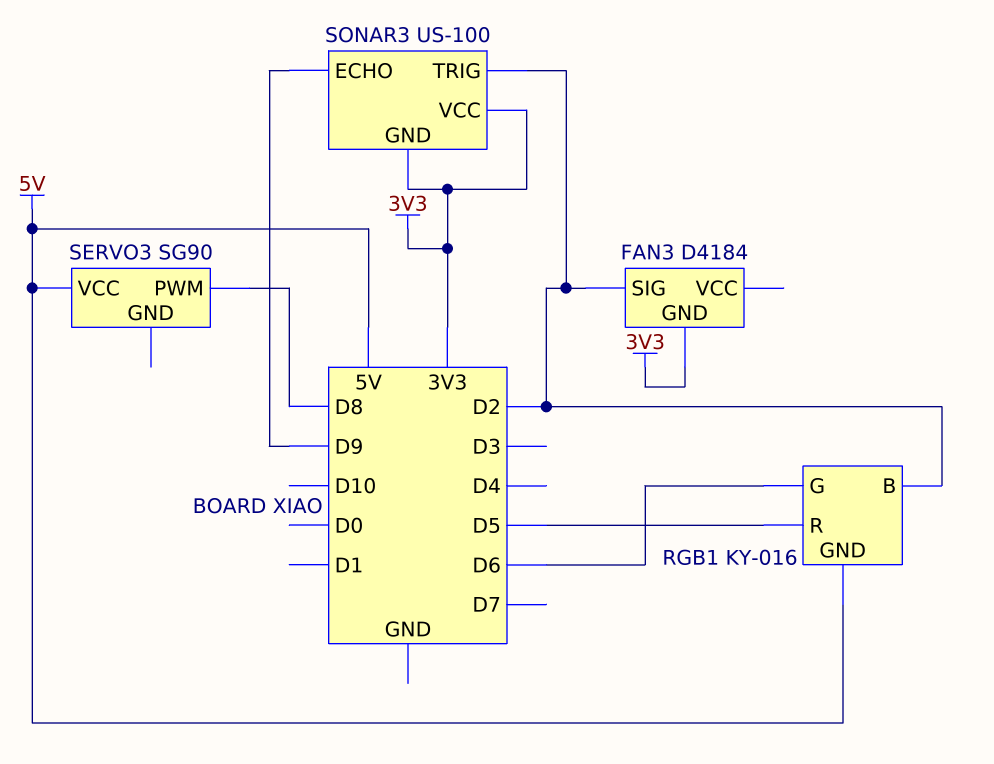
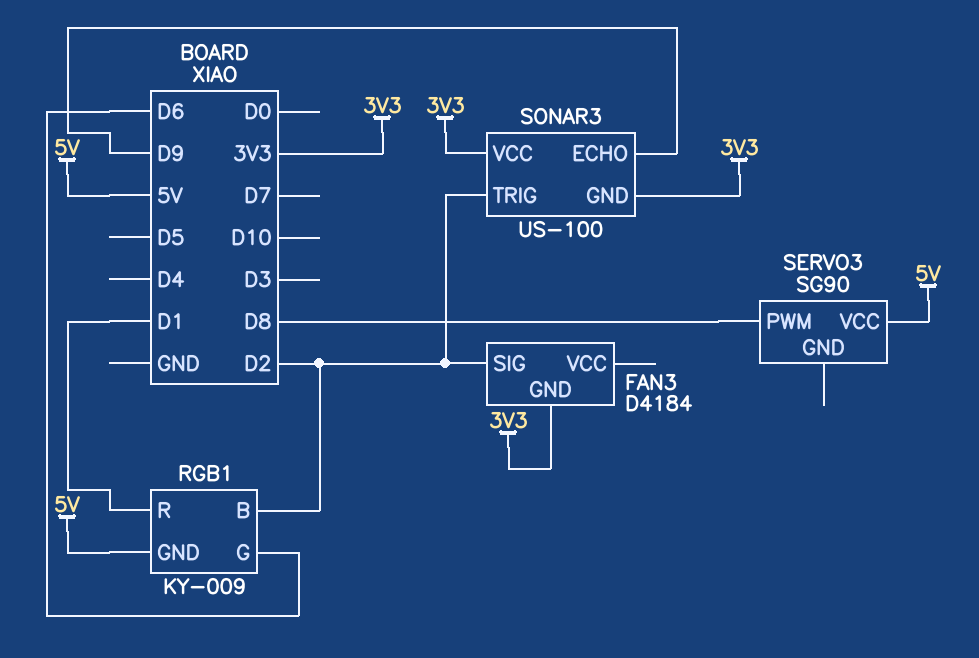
RGB1: KY-016 -> KY-009
RGB1 pin R: D5 -> D1

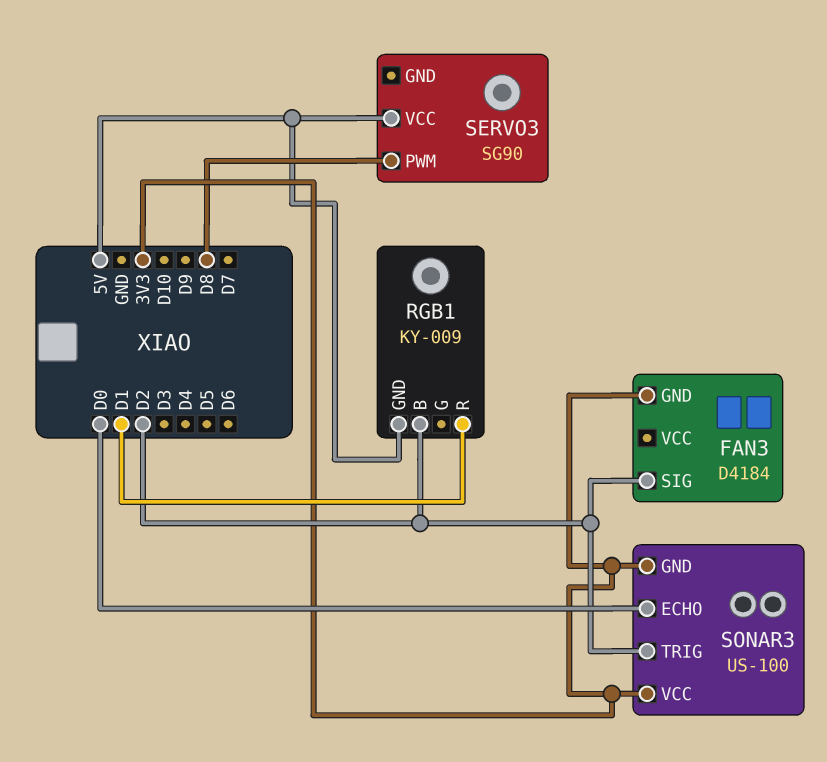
RGB1 pin G: D6 -> none
SONAR3 pin ECHO: D9 -> D0

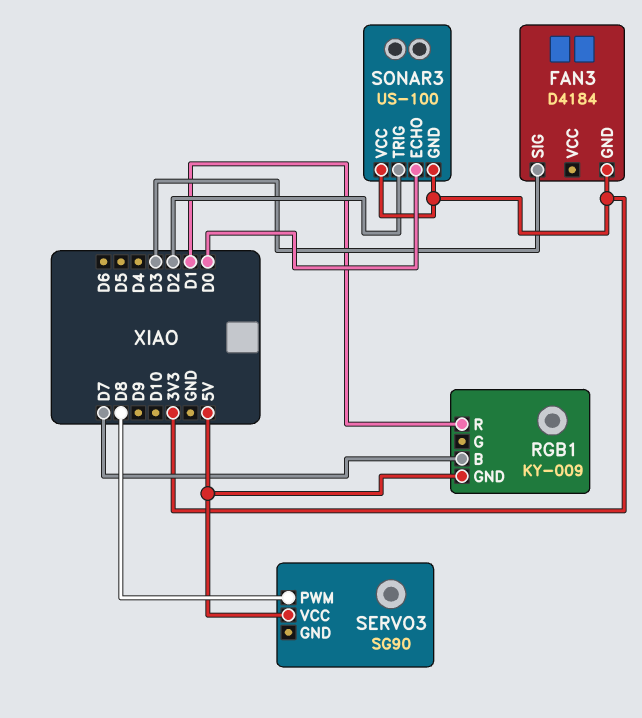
FAN3 pin SIG: D2 -> D3
RGB1 pin B: D2 -> D7

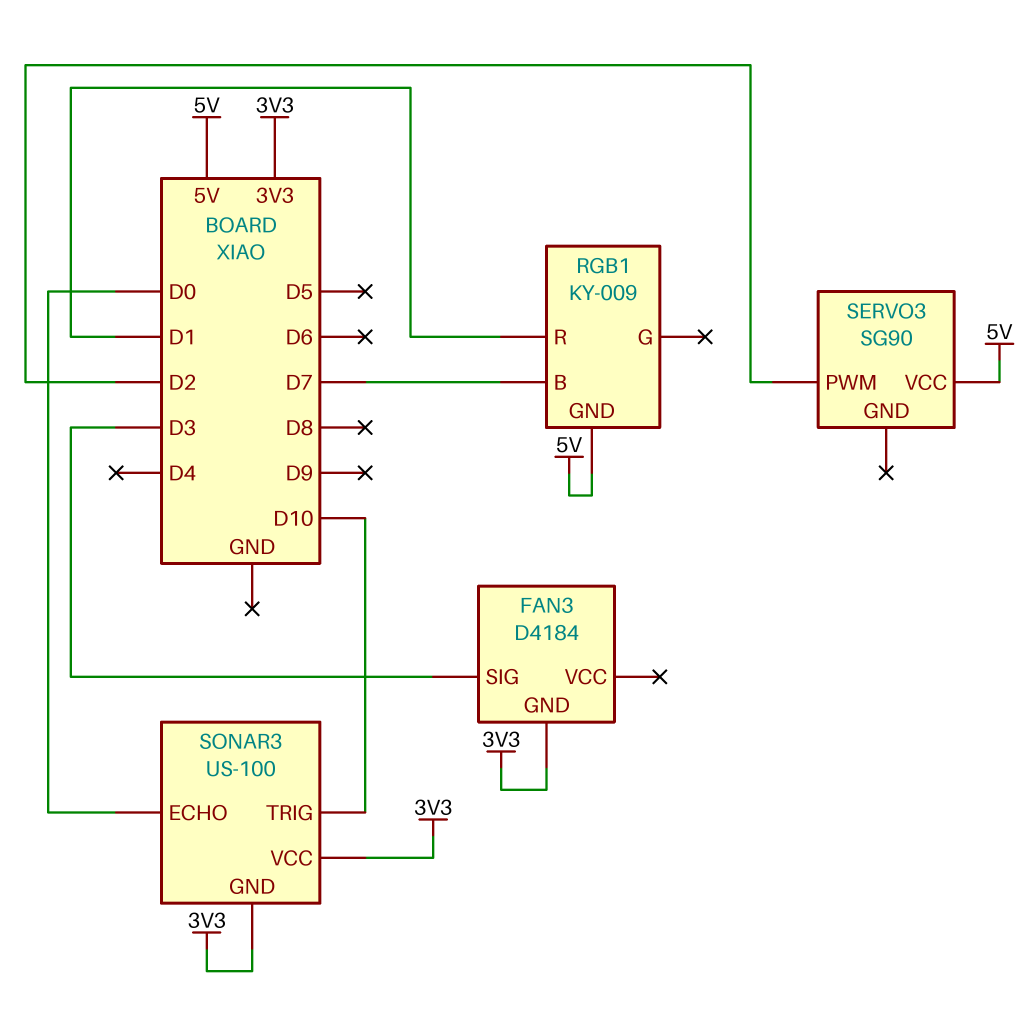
SERVO3 pin PWM: D8 -> D2
SONAR3 pin TRIG: D2 -> D10

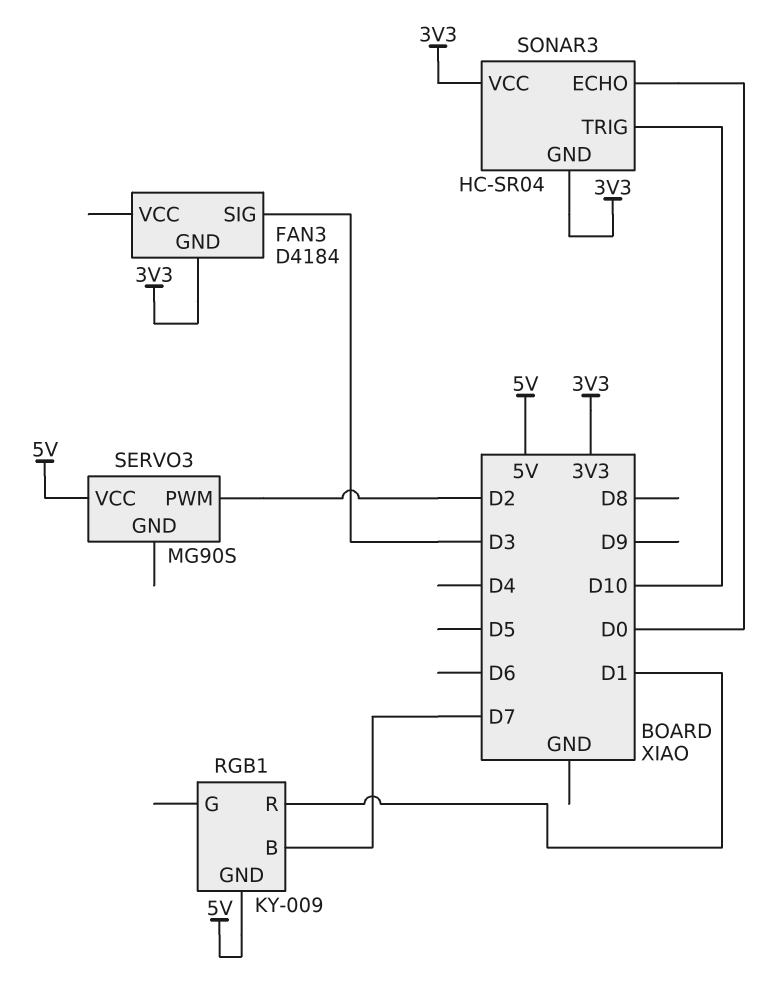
SERVO3: SG90 -> MG90S
SONAR3: US-100 -> HC-SR04

